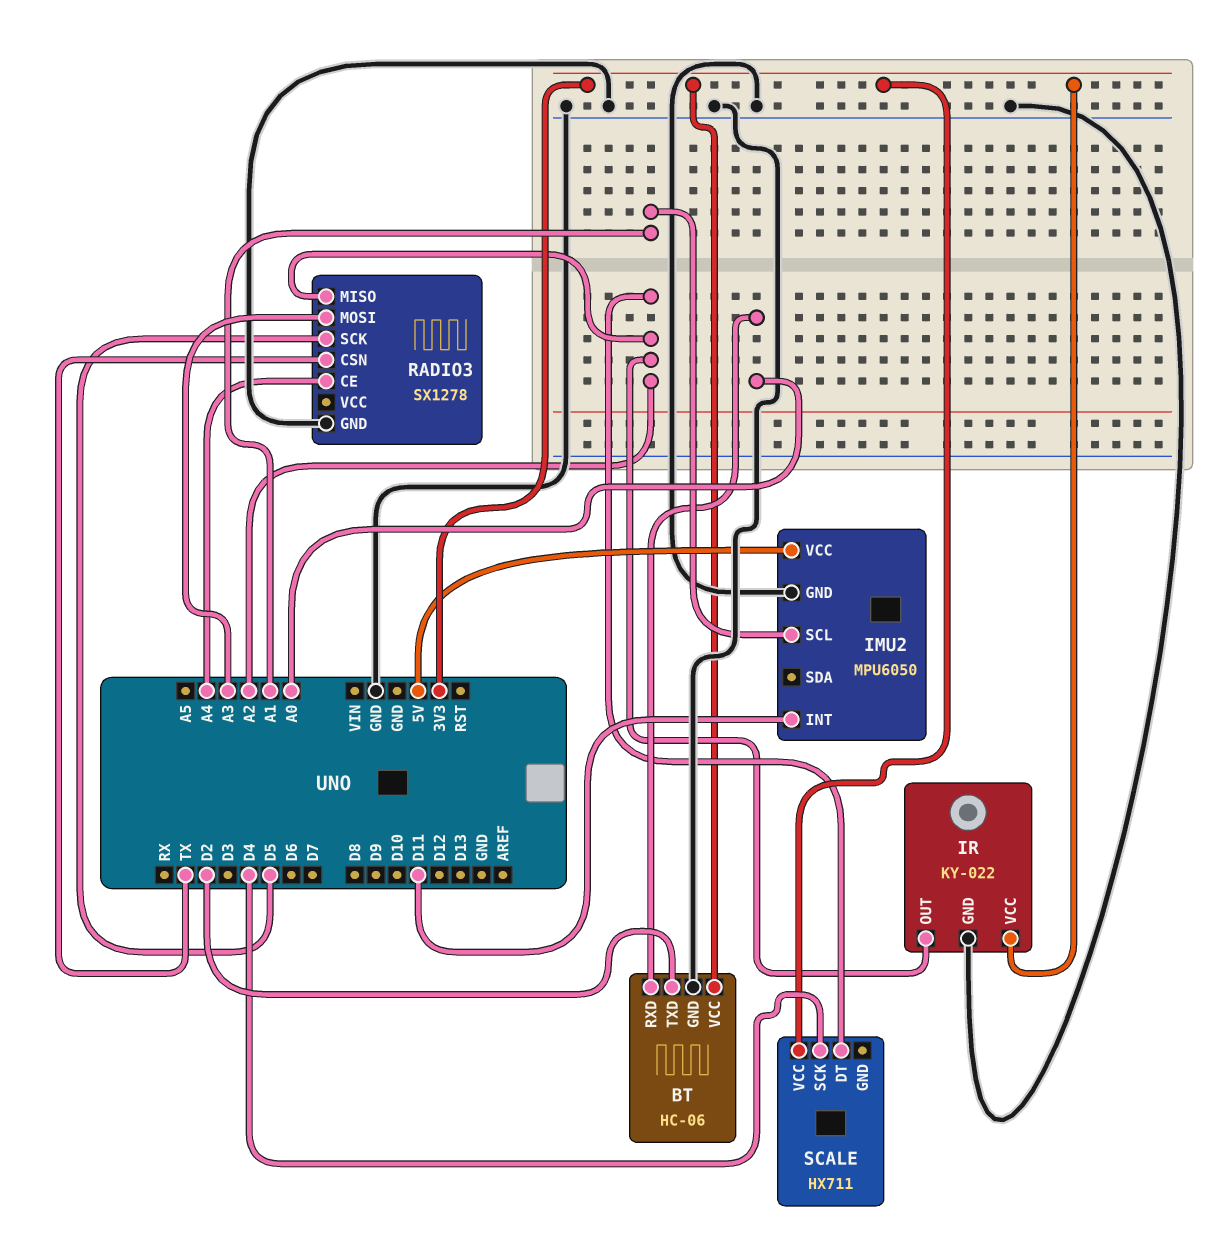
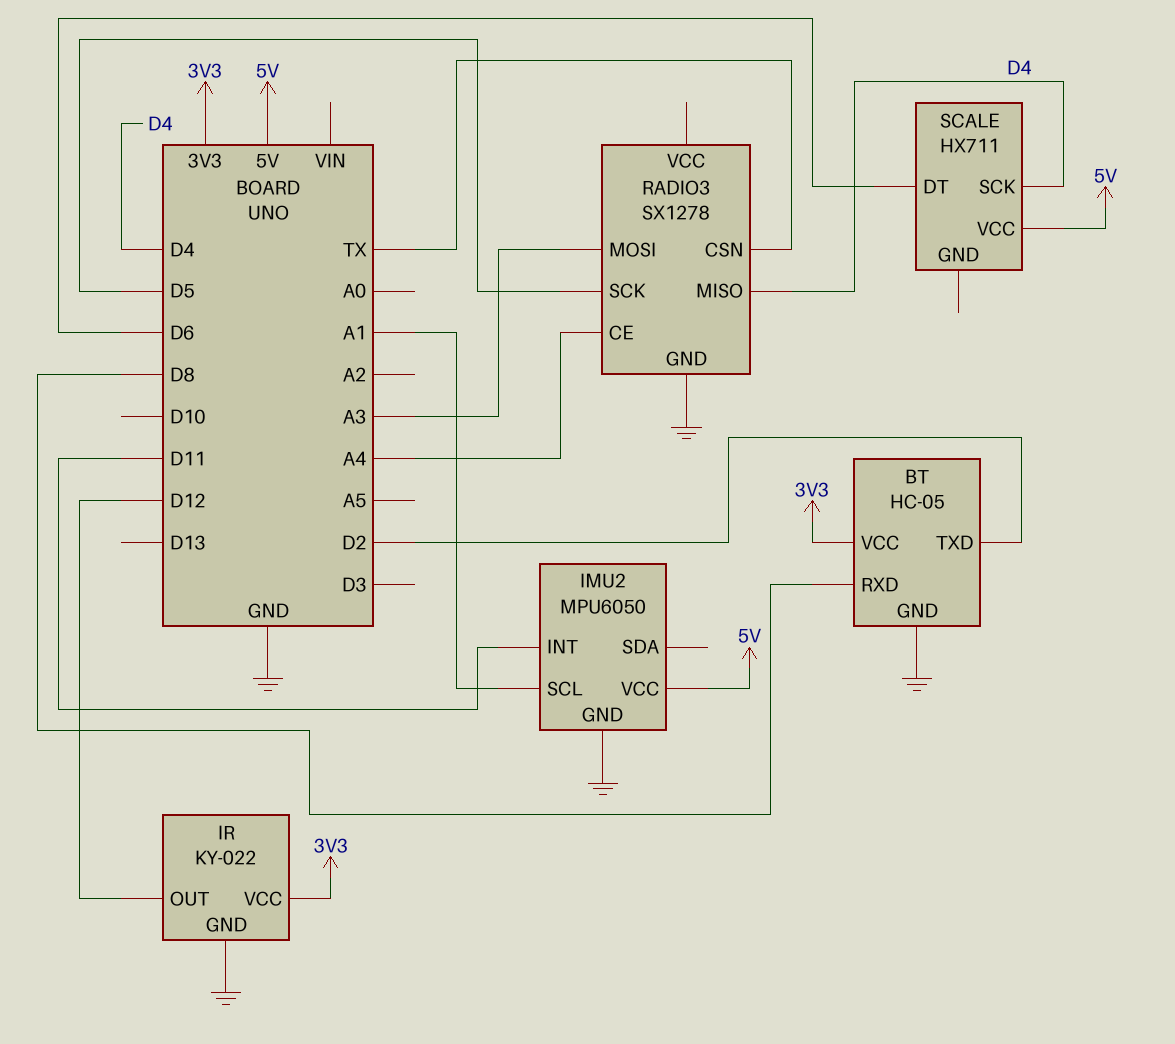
BT: HC-06 -> HC-05
BT pin RXD: A0 -> D8
IR pin OUT: A2 -> D12
RADIO3 pin MISO: A2 -> D4
SCALE pin DT: A2 -> D6
SCALE pin VCC: 3V3 -> 5V

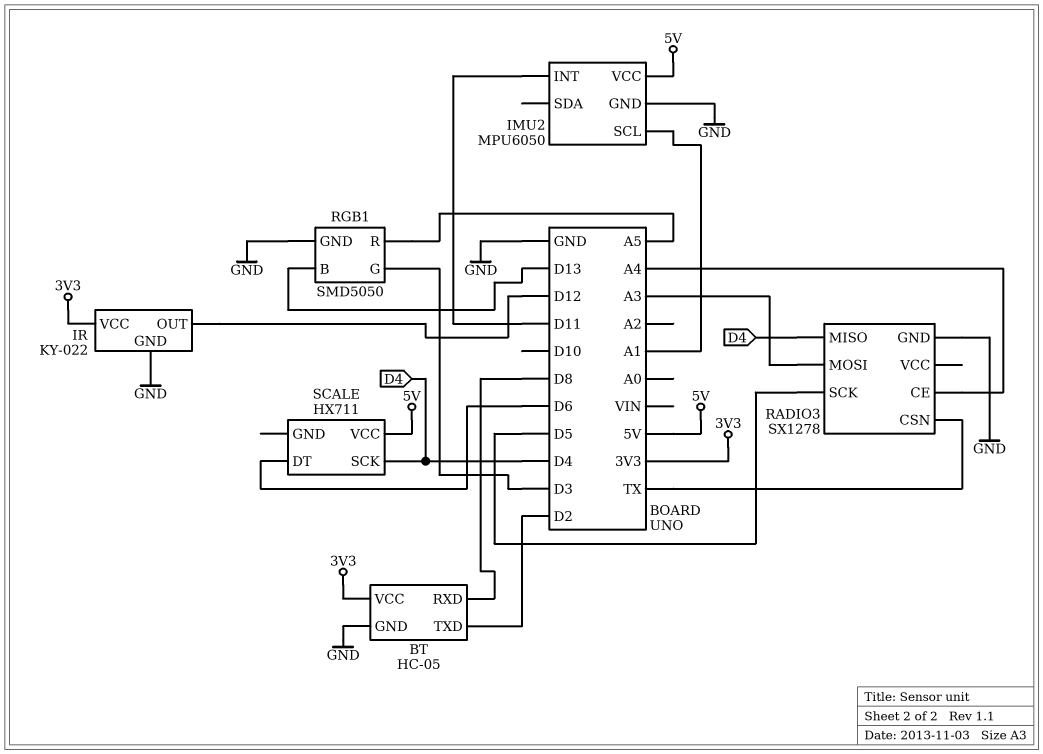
RGB1: none -> SMD5050
RGB1 pin B: none -> D13
RGB1 pin G: none -> D3
RGB1 pin GND: none -> GND
RGB1 pin R: none -> A5

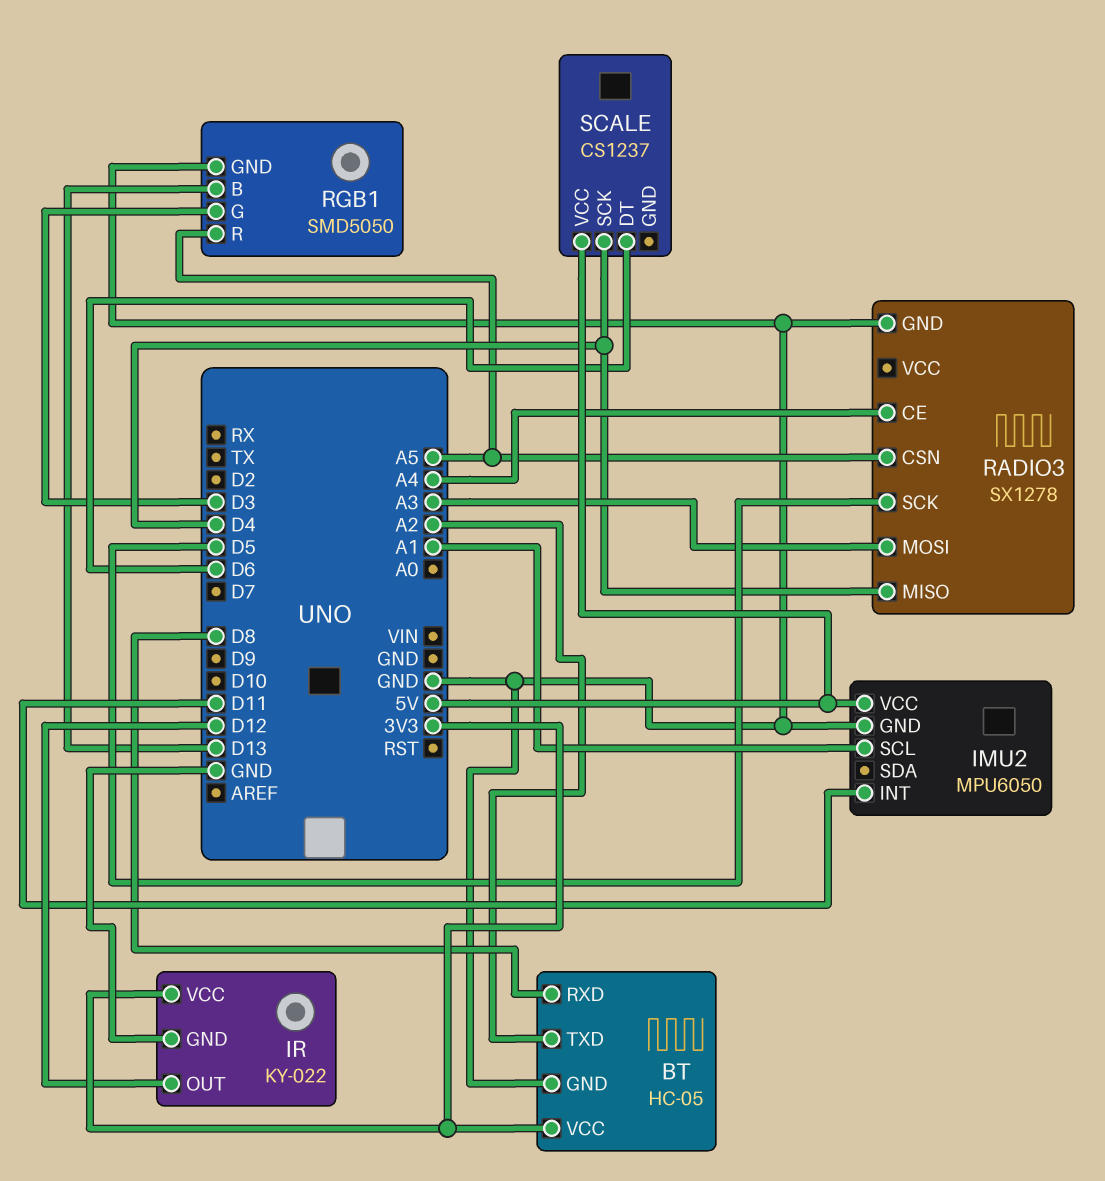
BT pin TXD: D2 -> A2
RADIO3 pin CSN: TX -> A5
SCALE: HX711 -> CS1237

